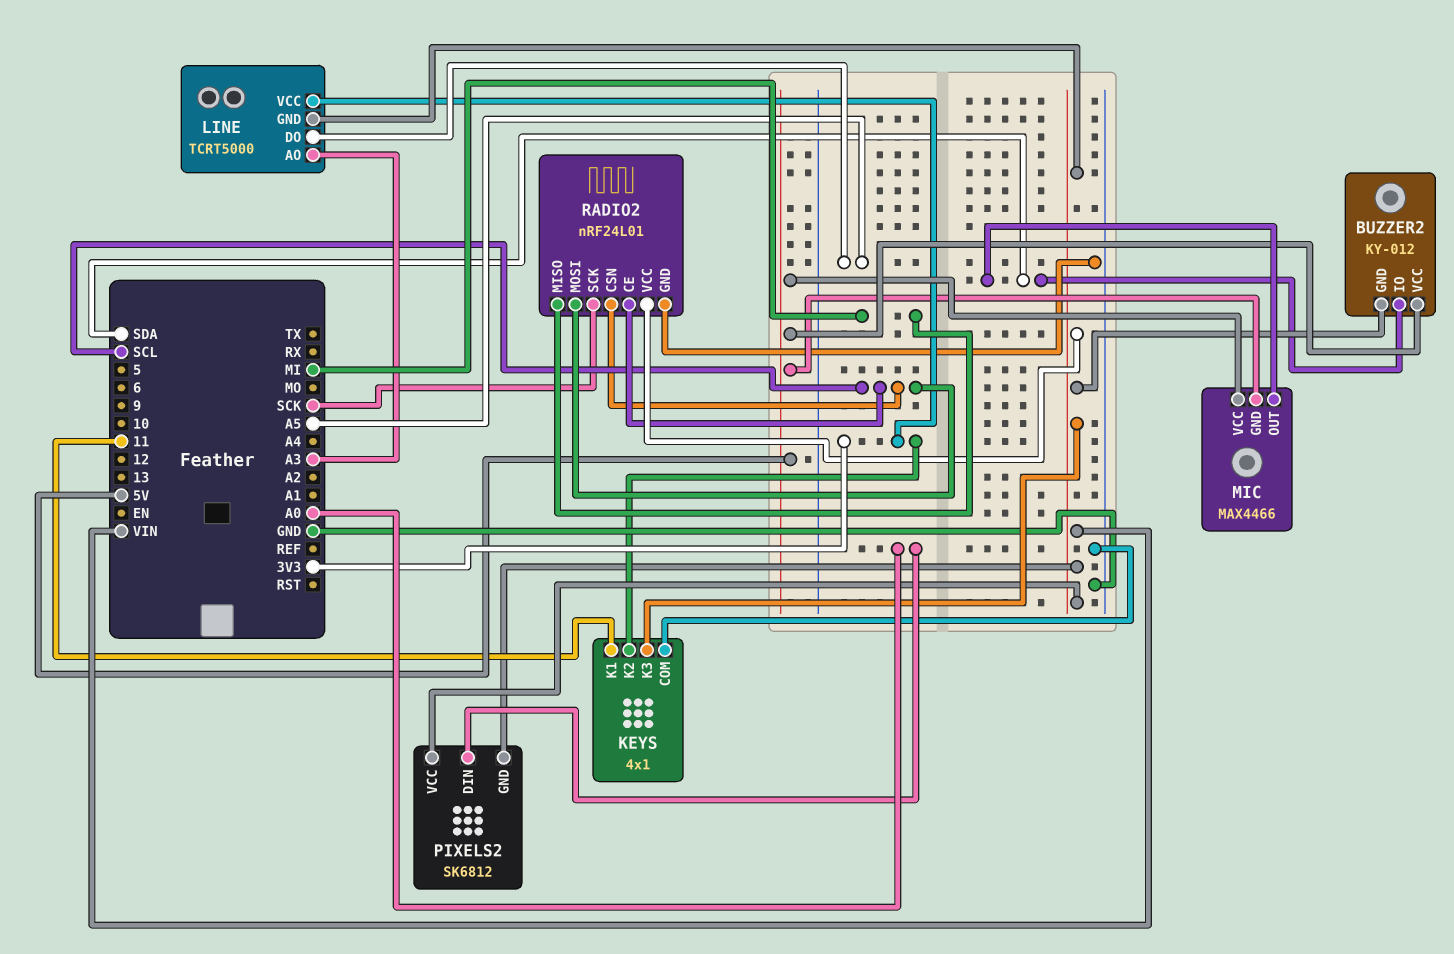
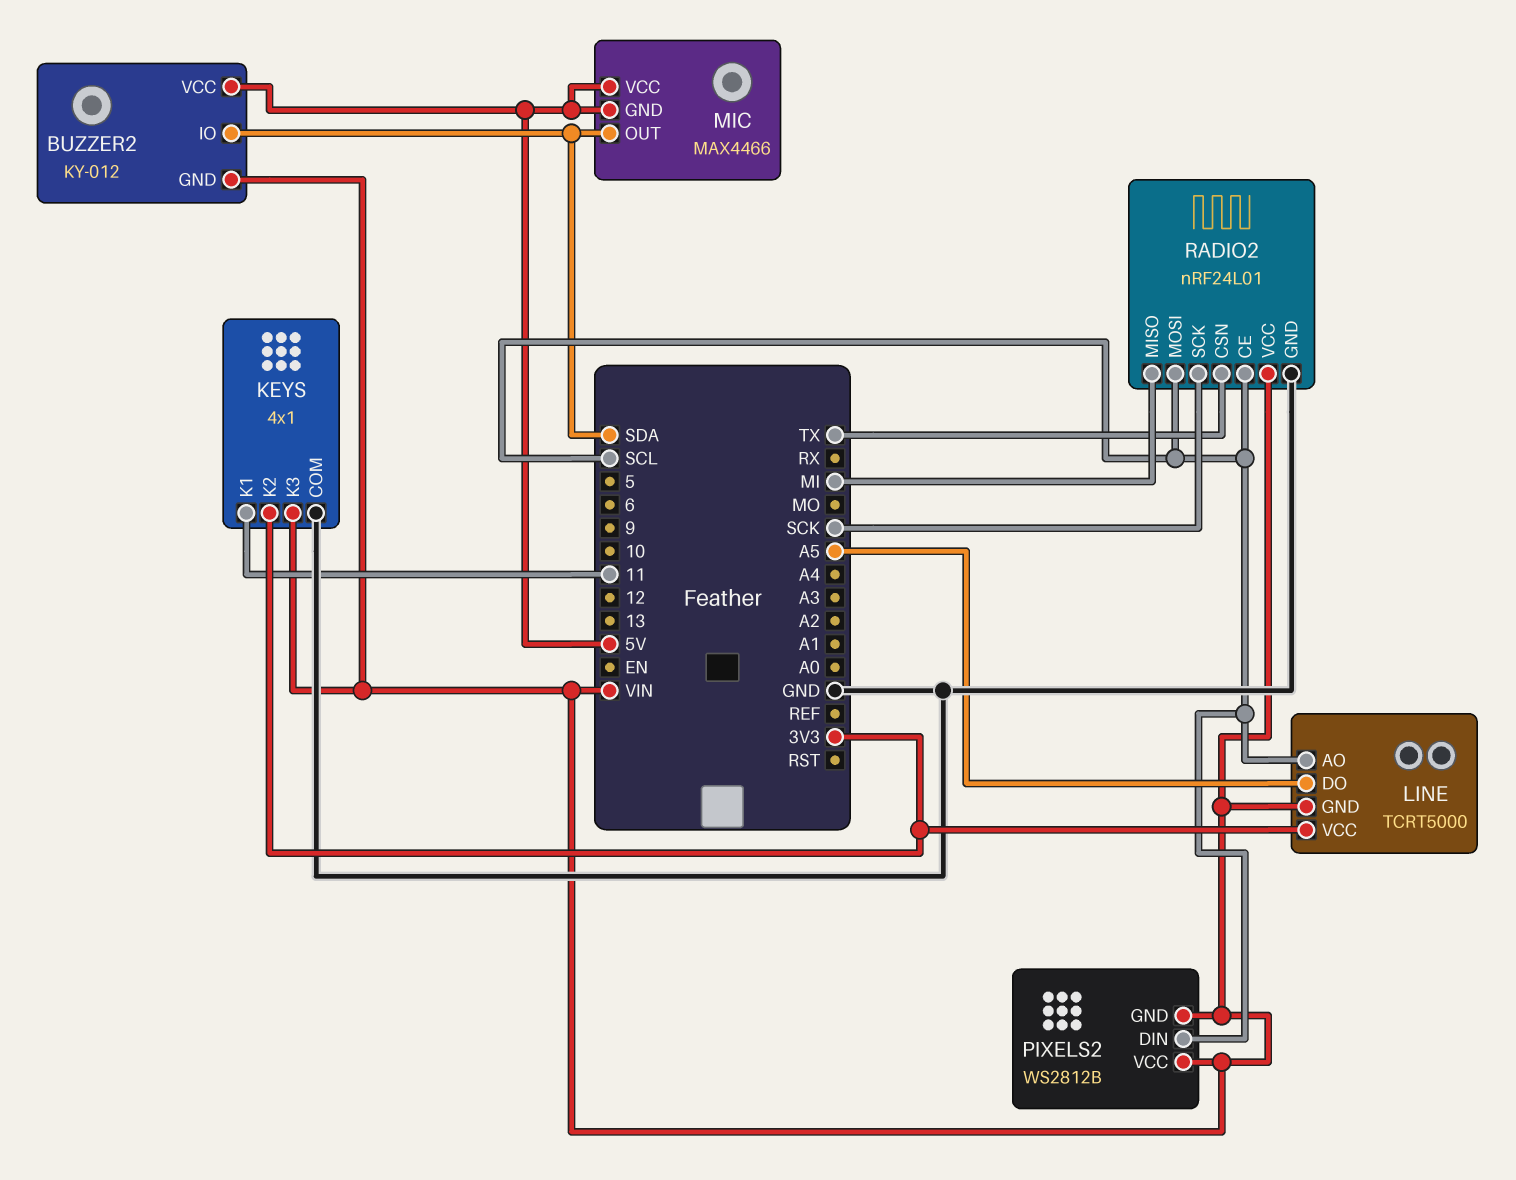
LINE pin AO: A3 -> SCL
PIXELS2: SK6812 -> WS2812B
PIXELS2 pin DIN: A0 -> SCL
RADIO2 pin CSN: SCL -> TX

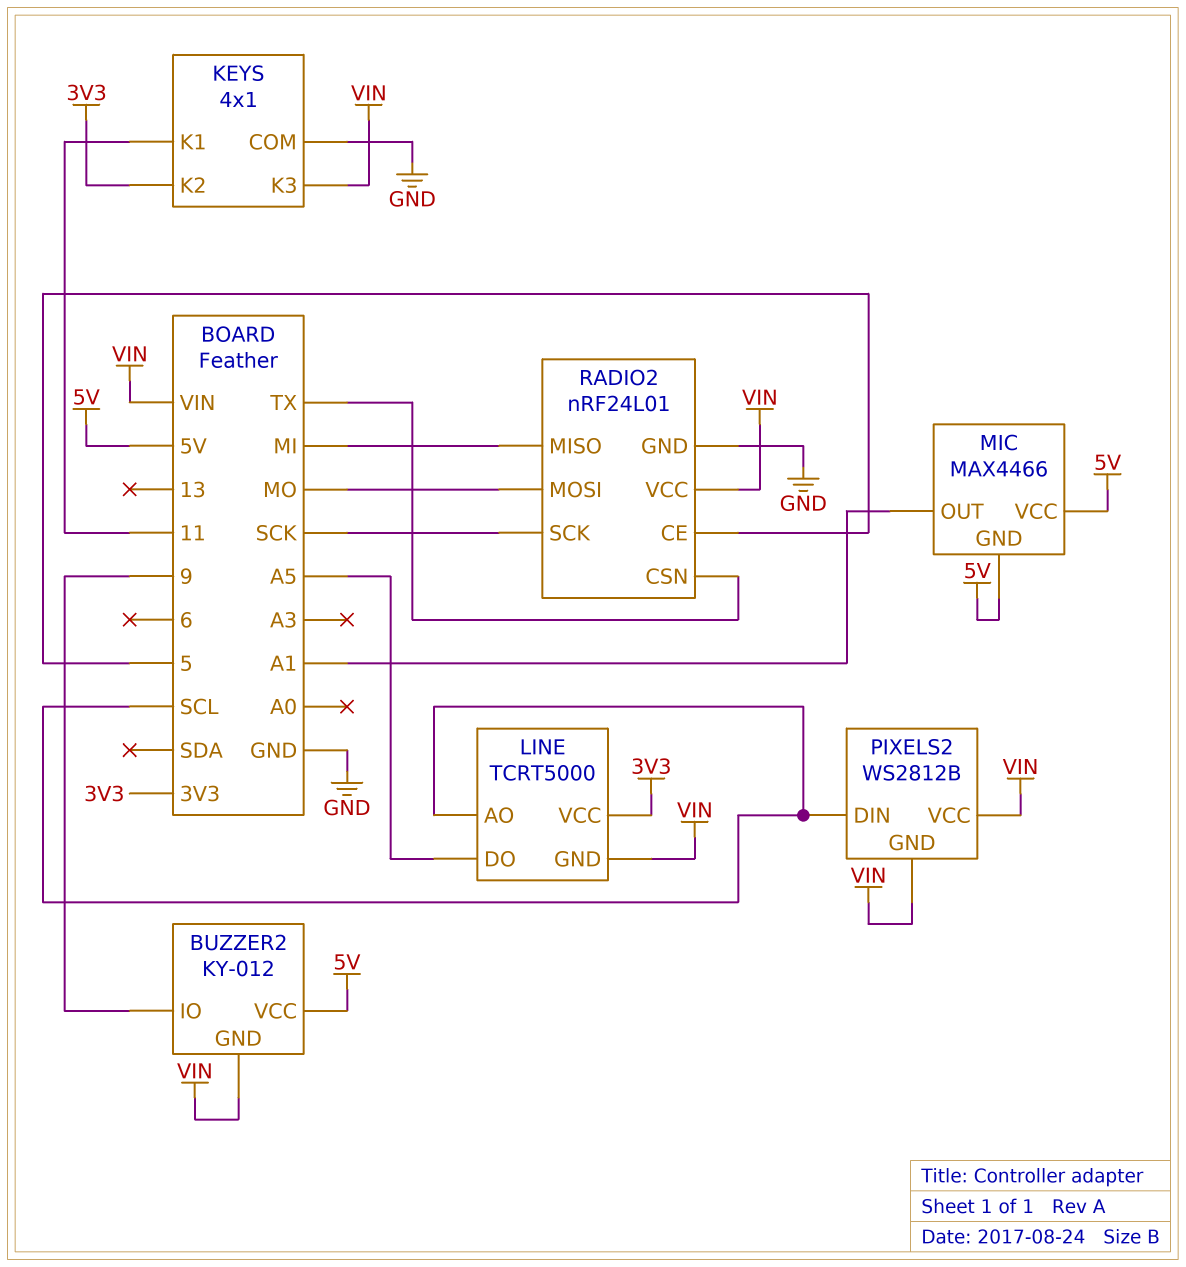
BUZZER2 pin IO: SDA -> 9
MIC pin OUT: SDA -> A1
RADIO2 pin CE: SCL -> 5
RADIO2 pin MOSI: SCL -> MO

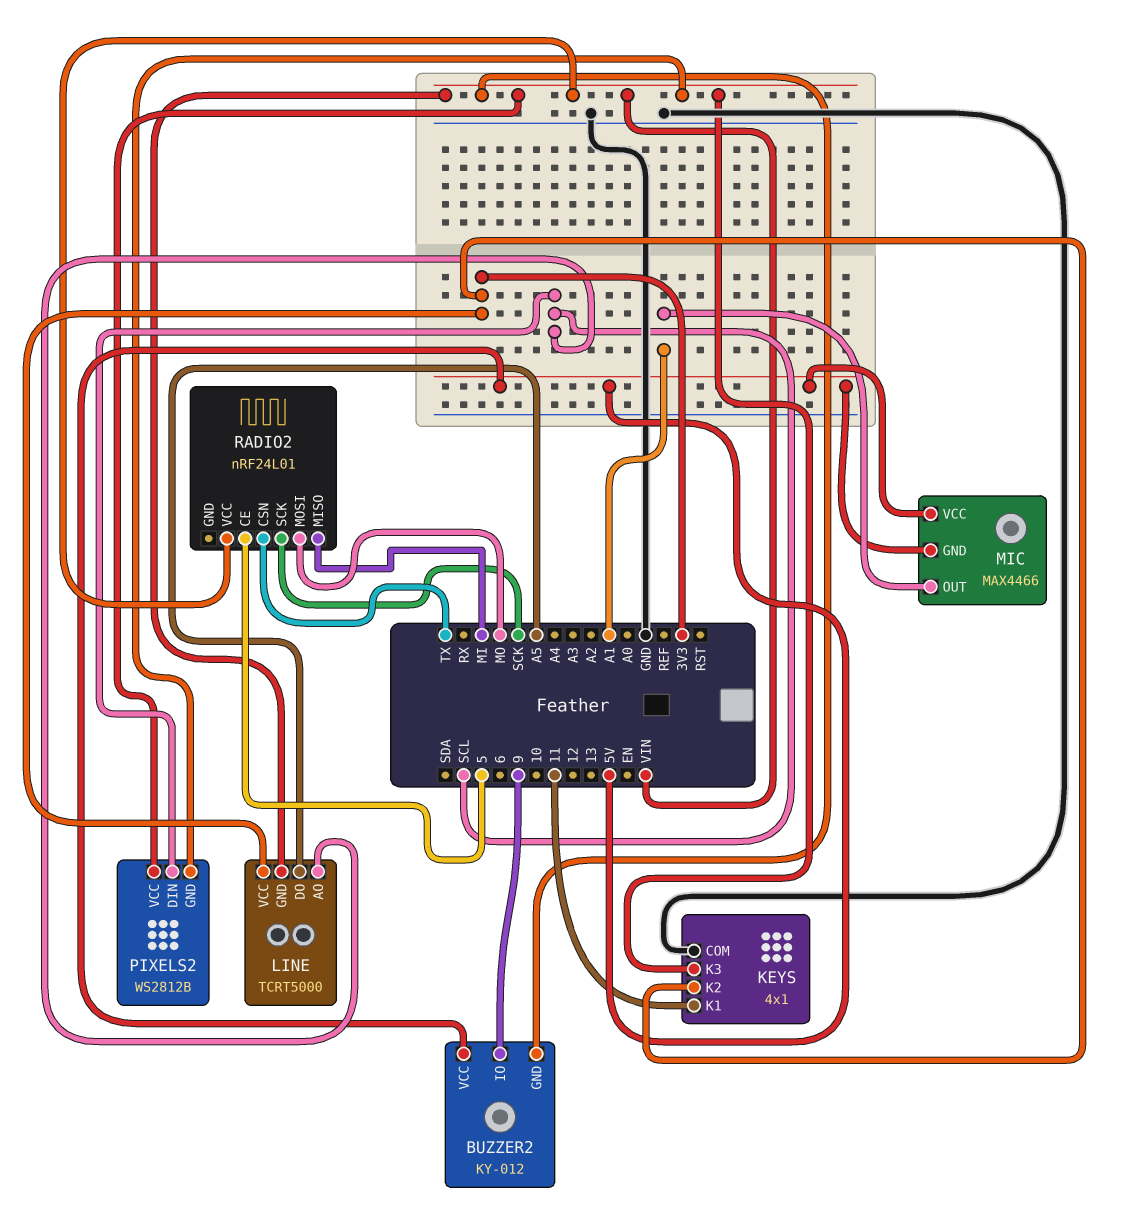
RADIO2 pin GND: GND -> none

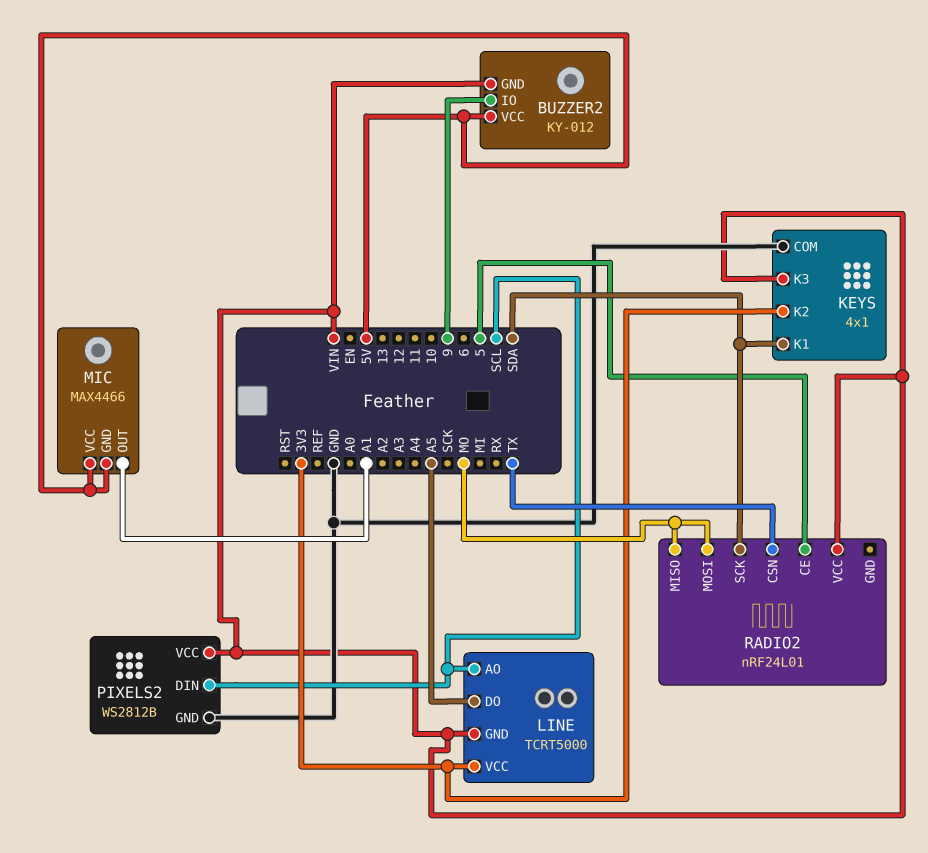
KEYS pin K1: 11 -> SDA
PIXELS2 pin GND: VIN -> GND
RADIO2 pin MISO: MI -> MO
RADIO2 pin SCK: SCK -> SDA

